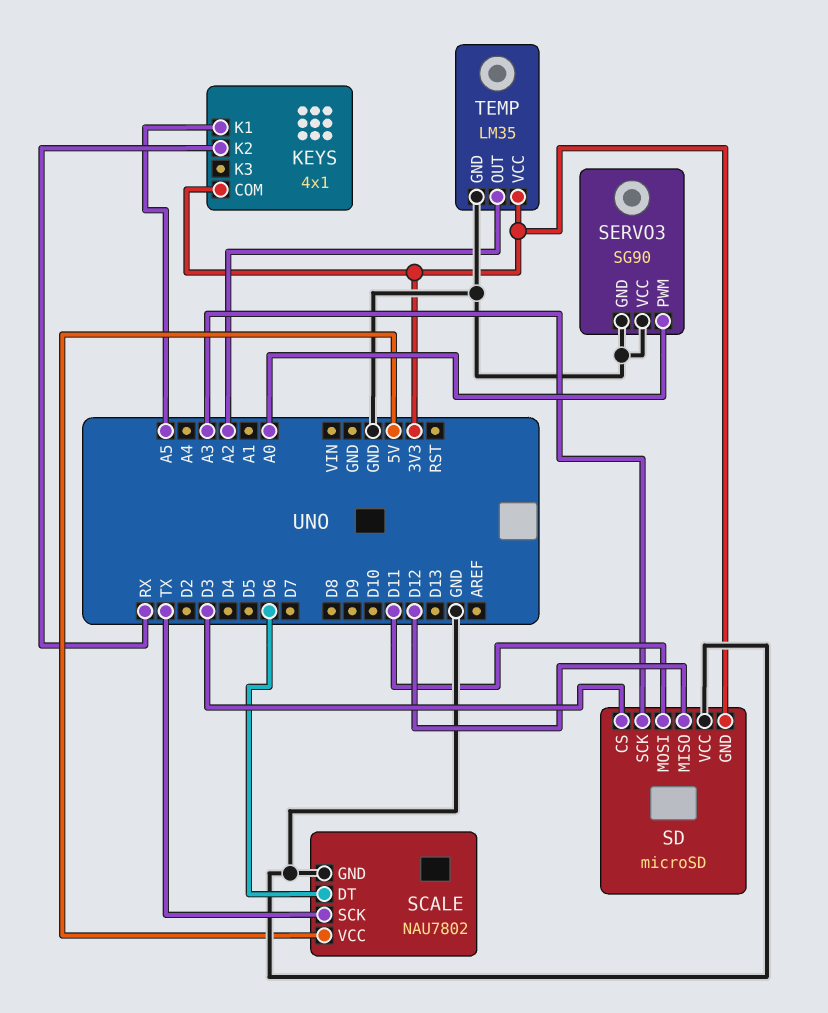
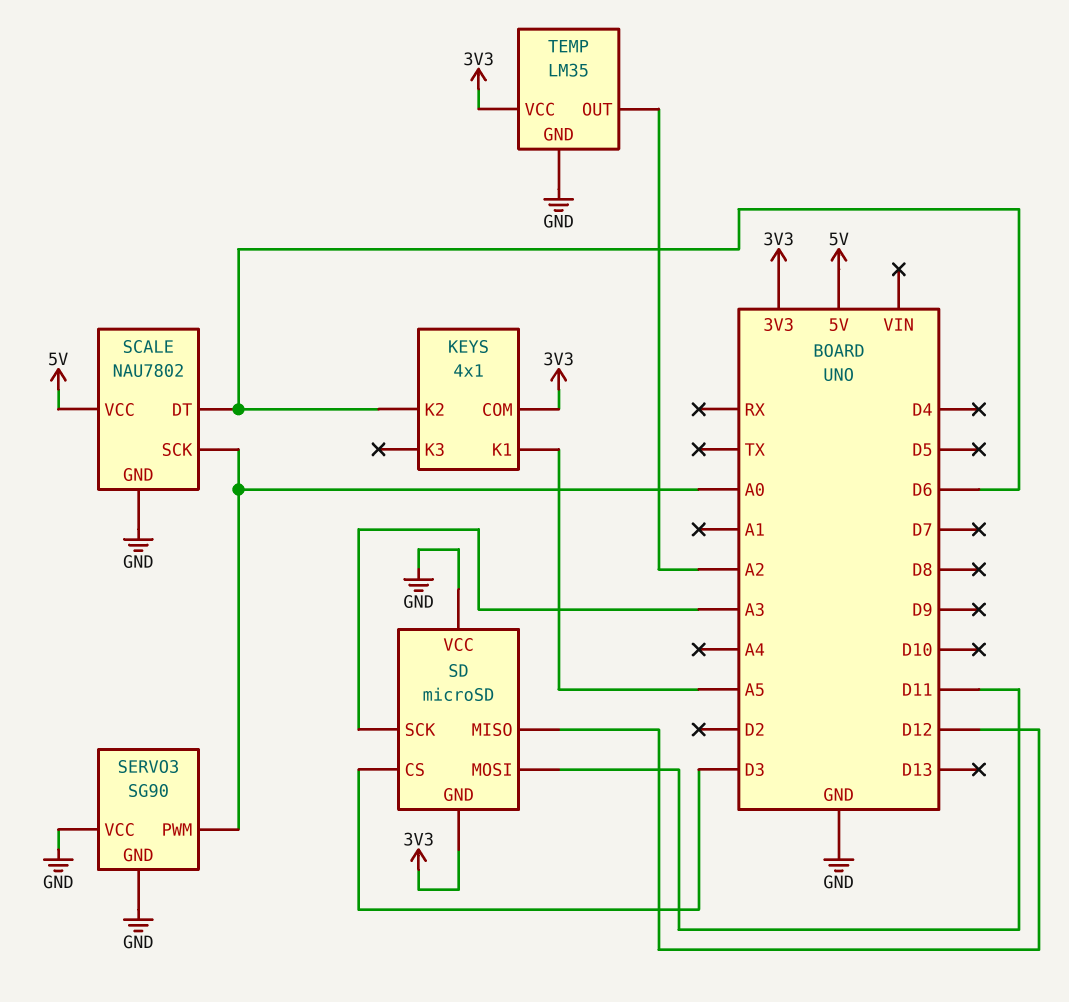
KEYS pin K2: RX -> D6
SCALE pin SCK: TX -> A0

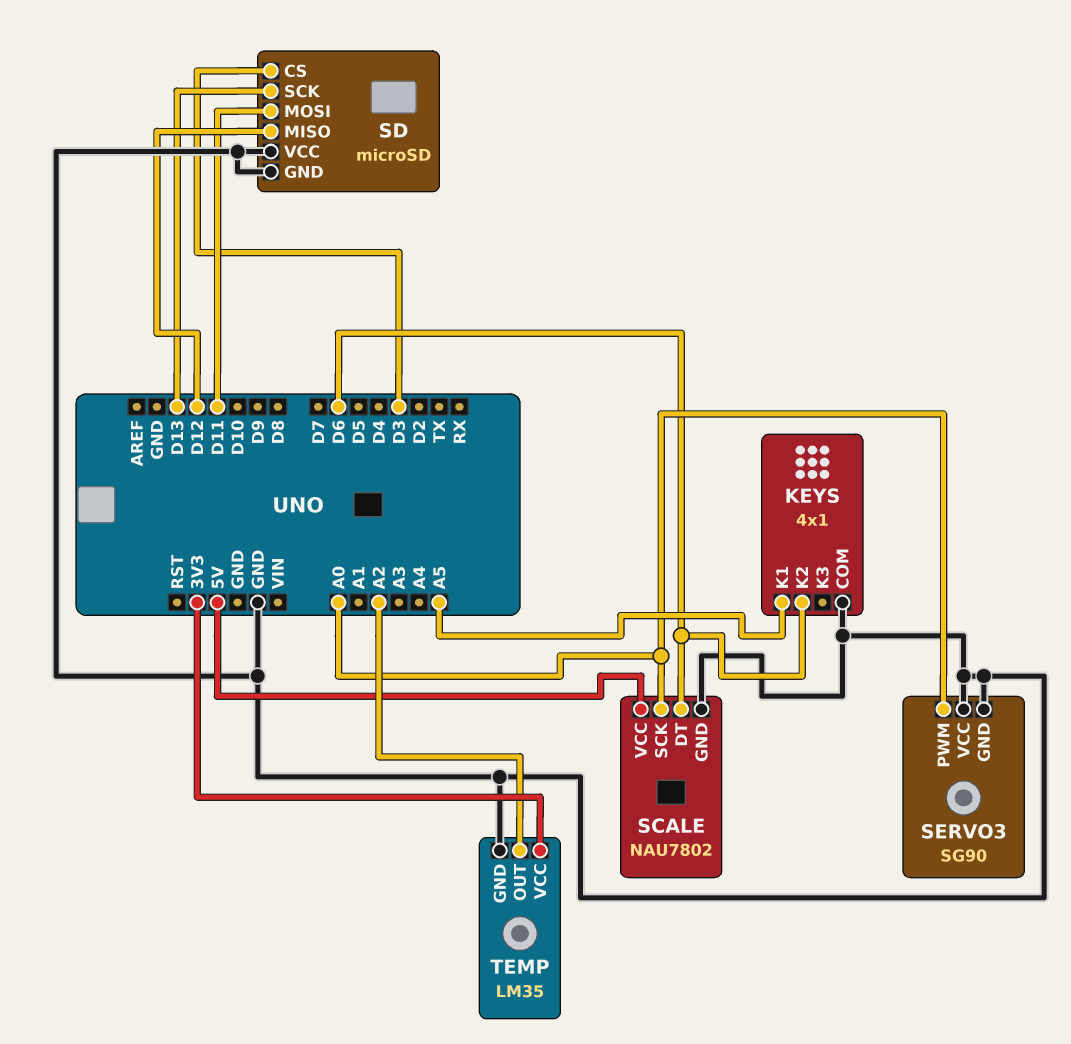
KEYS pin COM: 3V3 -> GND
SD pin GND: 3V3 -> GND
SD pin SCK: A3 -> D13

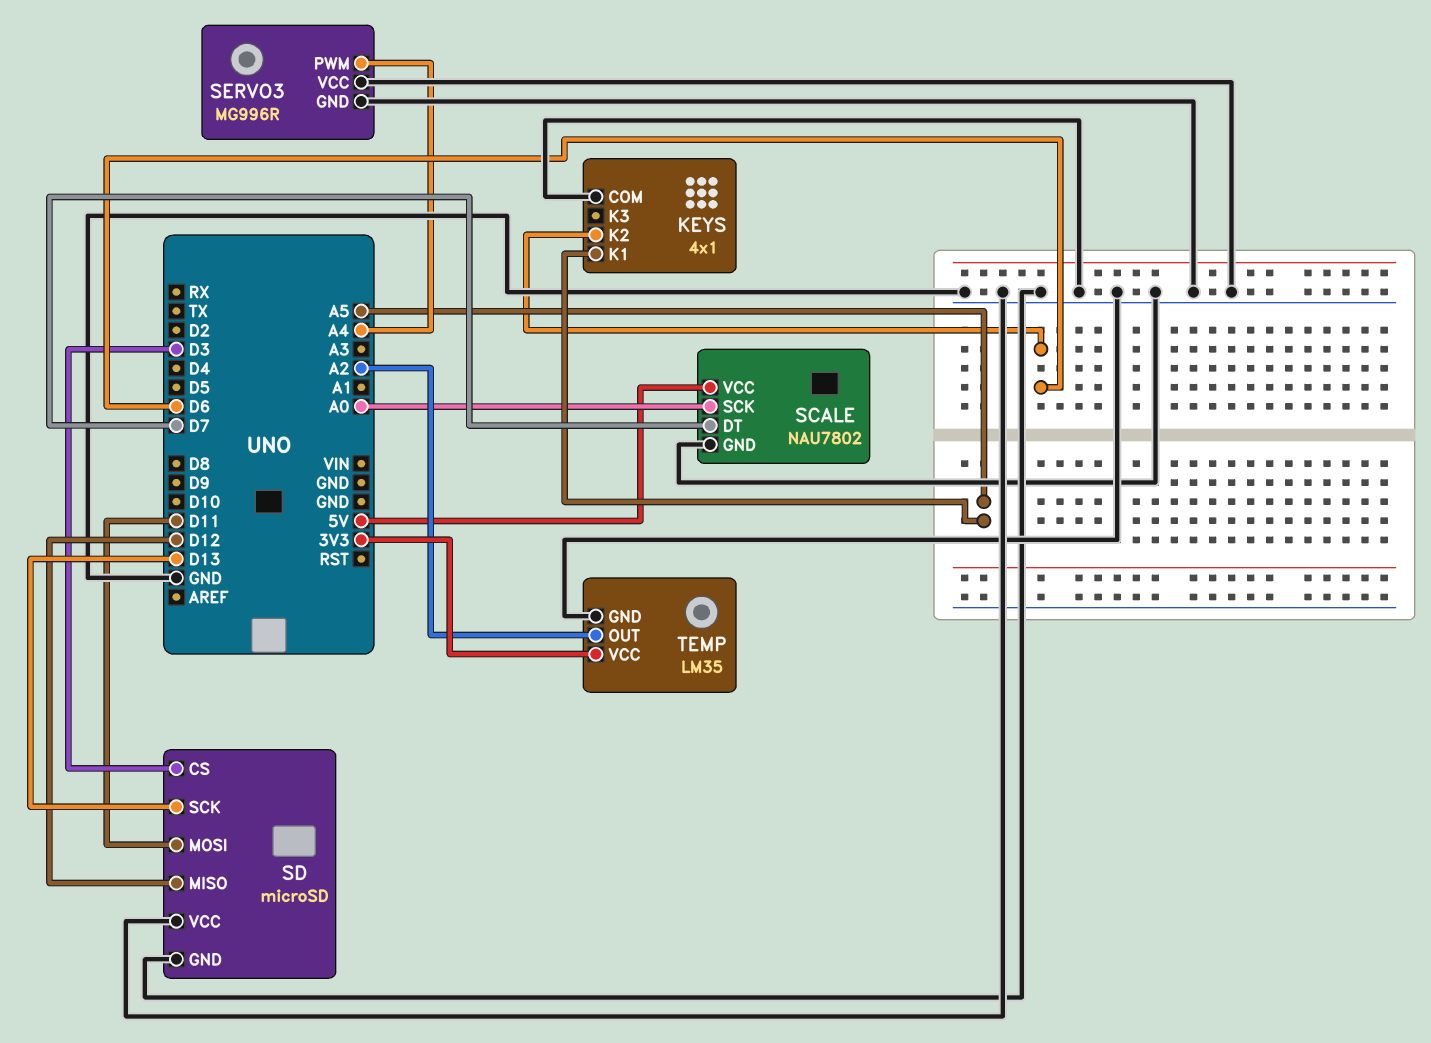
SCALE pin DT: D6 -> D7
SERVO3: SG90 -> MG996R
SERVO3 pin PWM: A0 -> A4

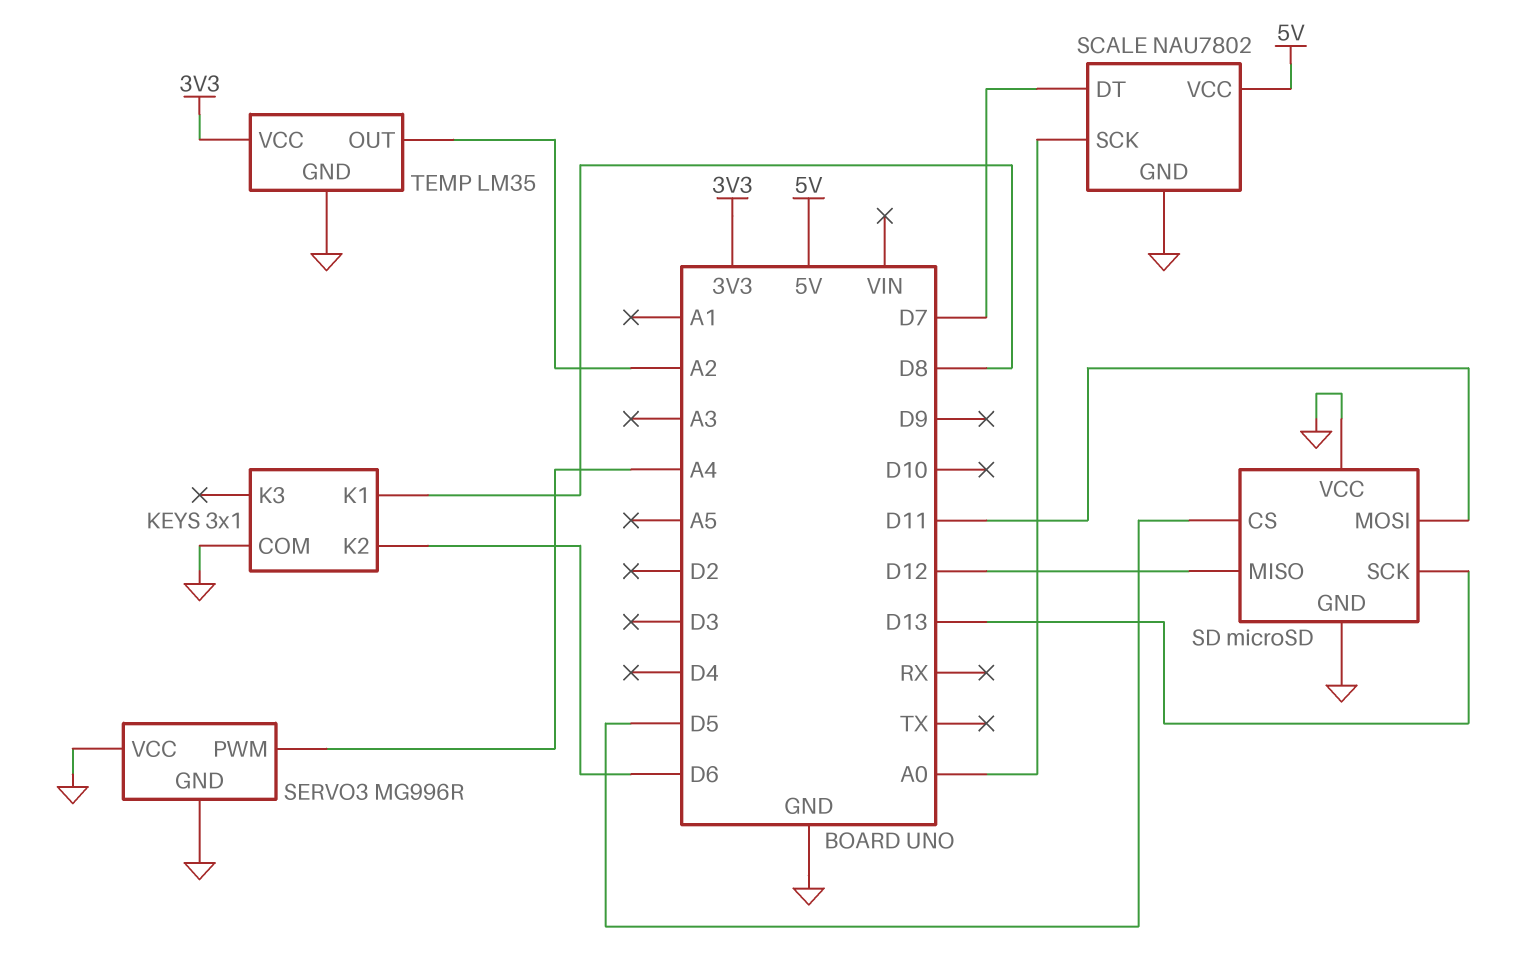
KEYS: 4x1 -> 3x1
KEYS pin K1: A5 -> D8
SD pin CS: D3 -> D5

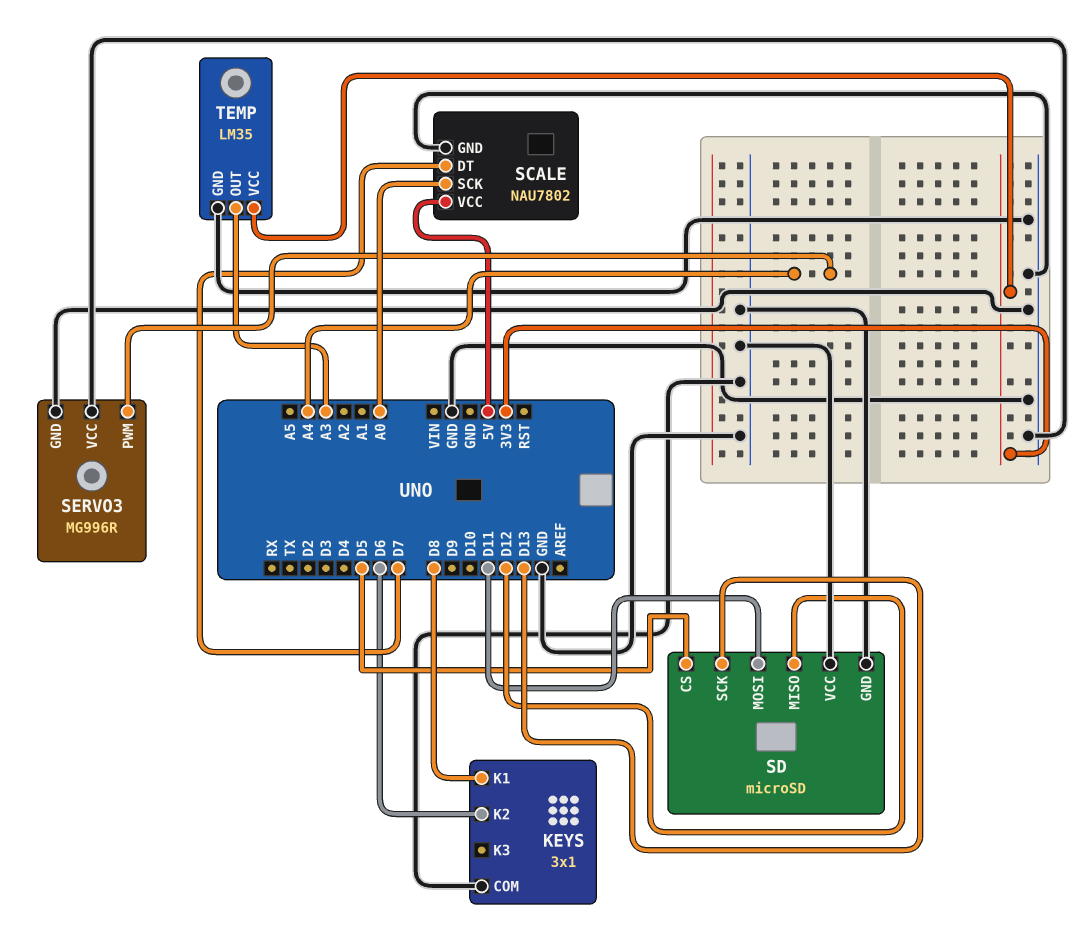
TEMP pin OUT: A2 -> A3

